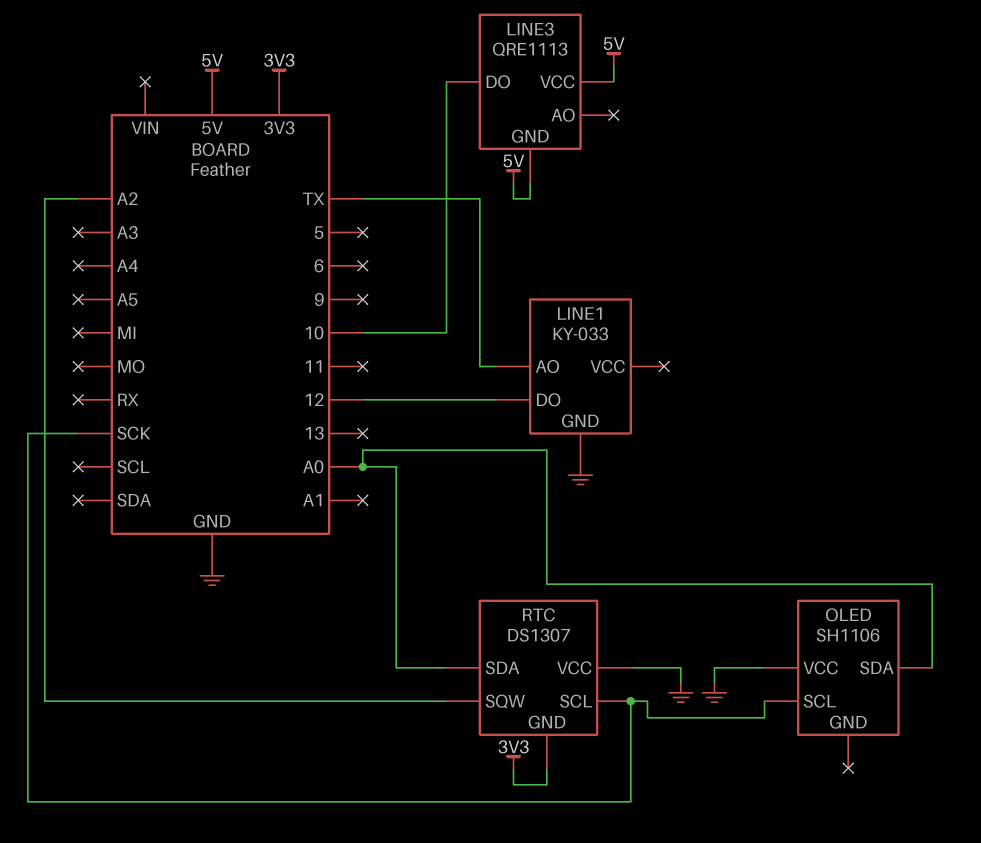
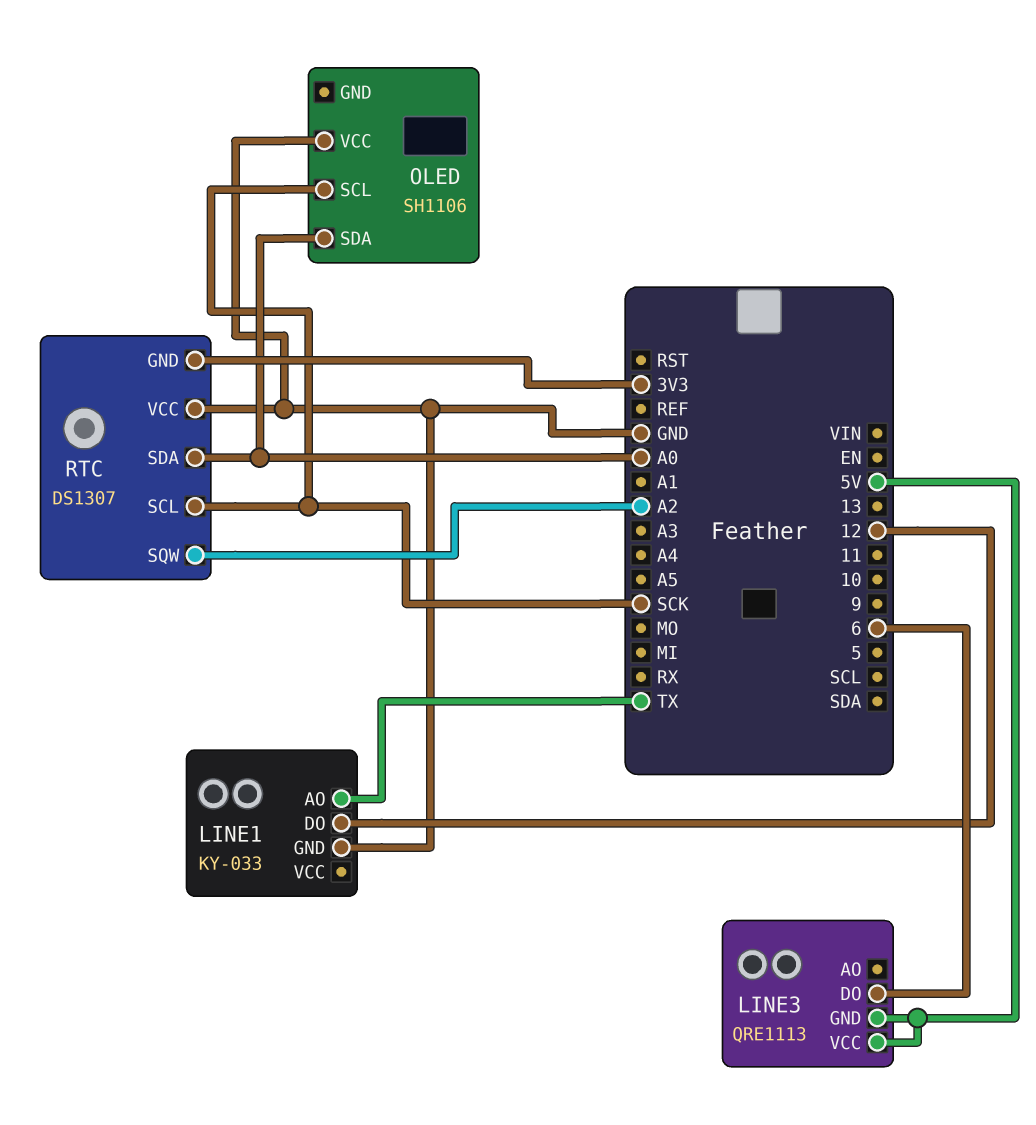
LINE3 pin DO: 10 -> 6

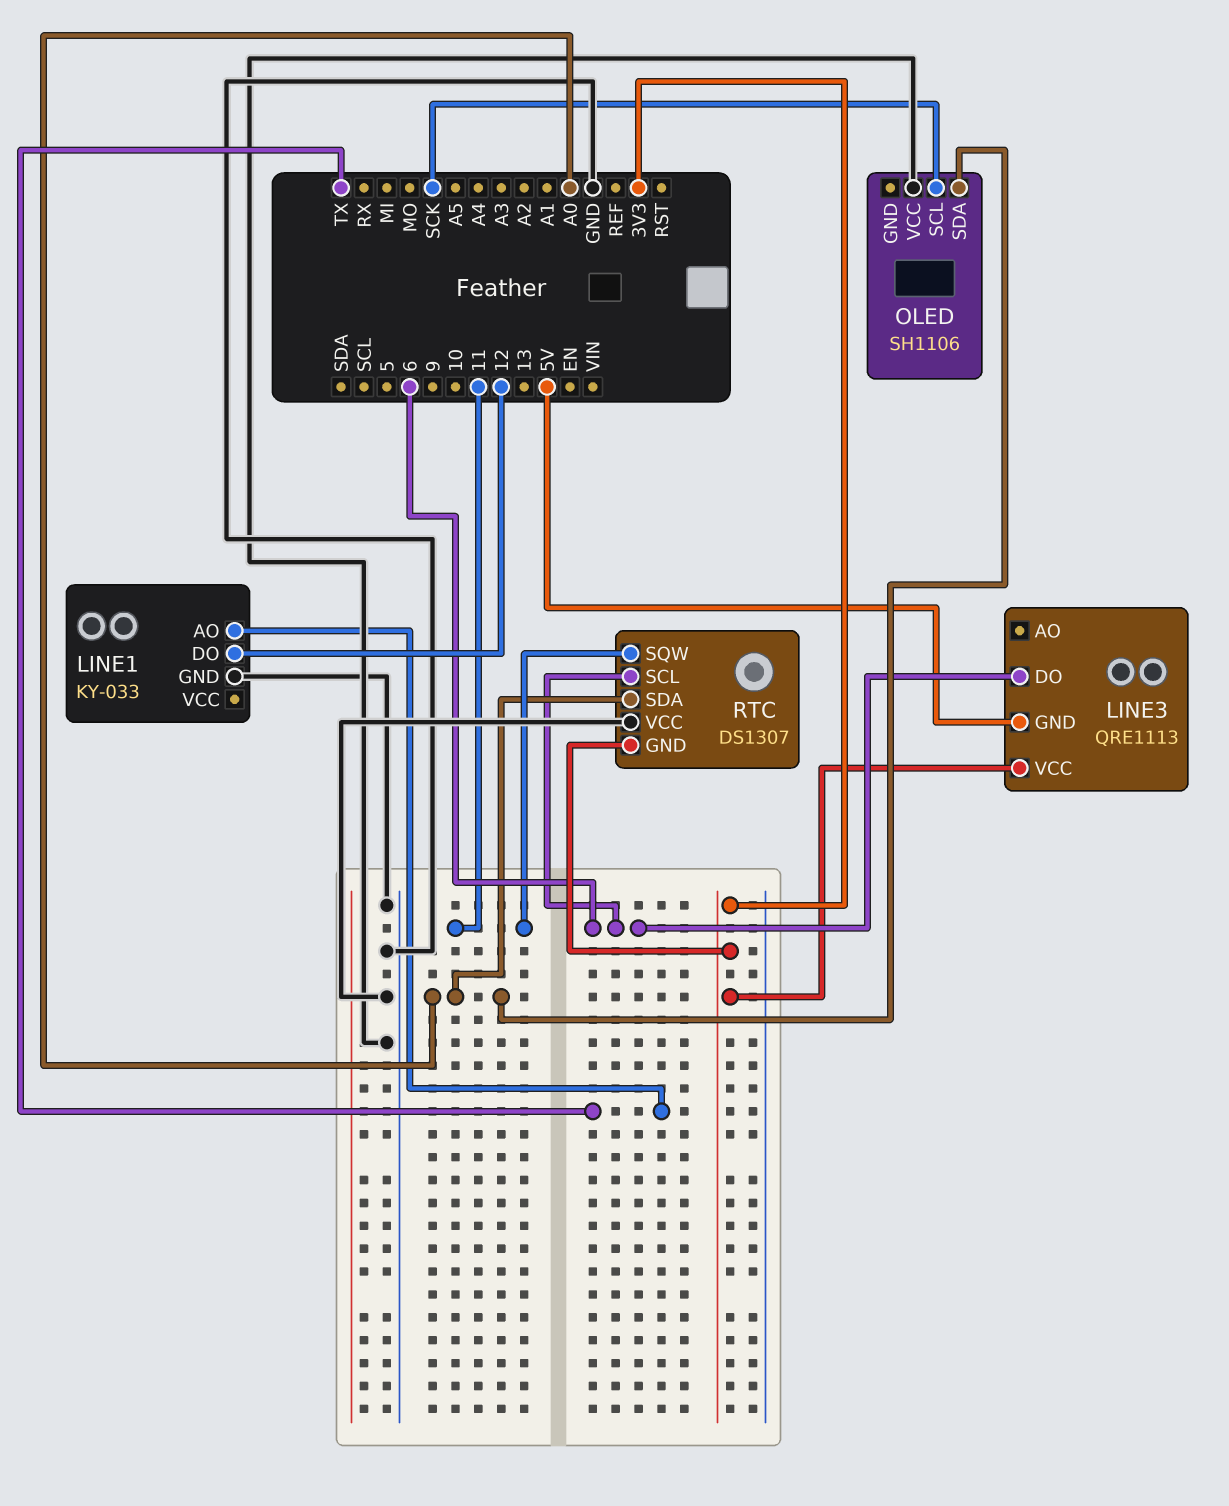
LINE3 pin VCC: 5V -> 3V3
RTC pin SCL: SCK -> 6
RTC pin SQW: A2 -> 11

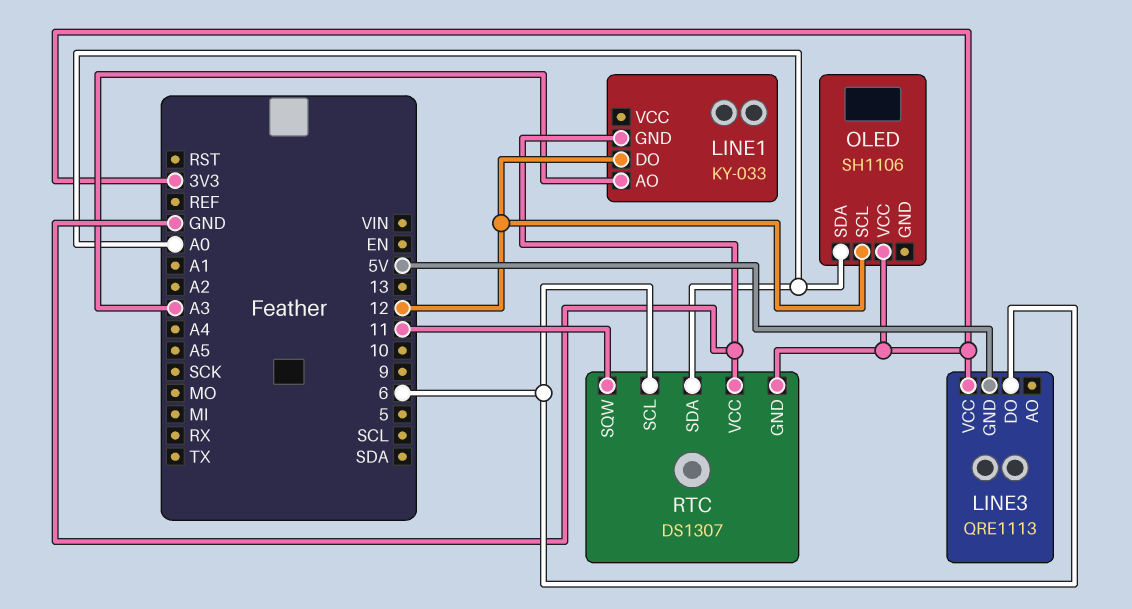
LINE1 pin AO: TX -> A3
OLED pin SCL: SCK -> 12
OLED pin VCC: GND -> 3V3

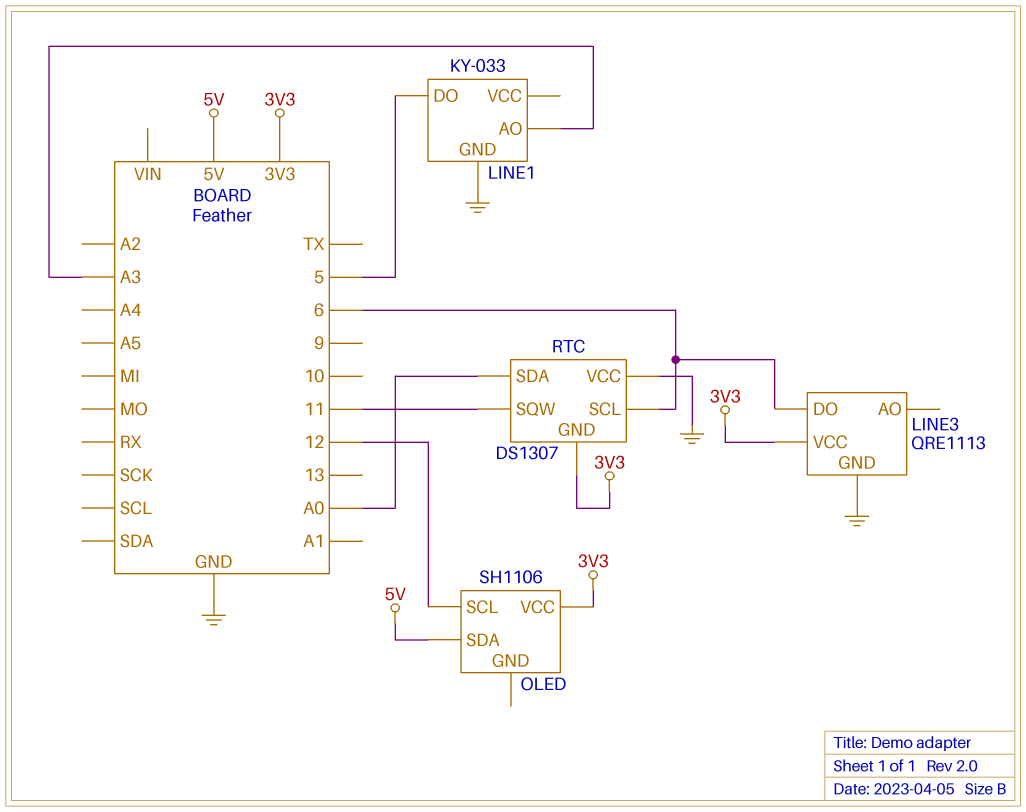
LINE1 pin DO: 12 -> 5
LINE3 pin GND: 5V -> GND
OLED pin SDA: A0 -> 5V

